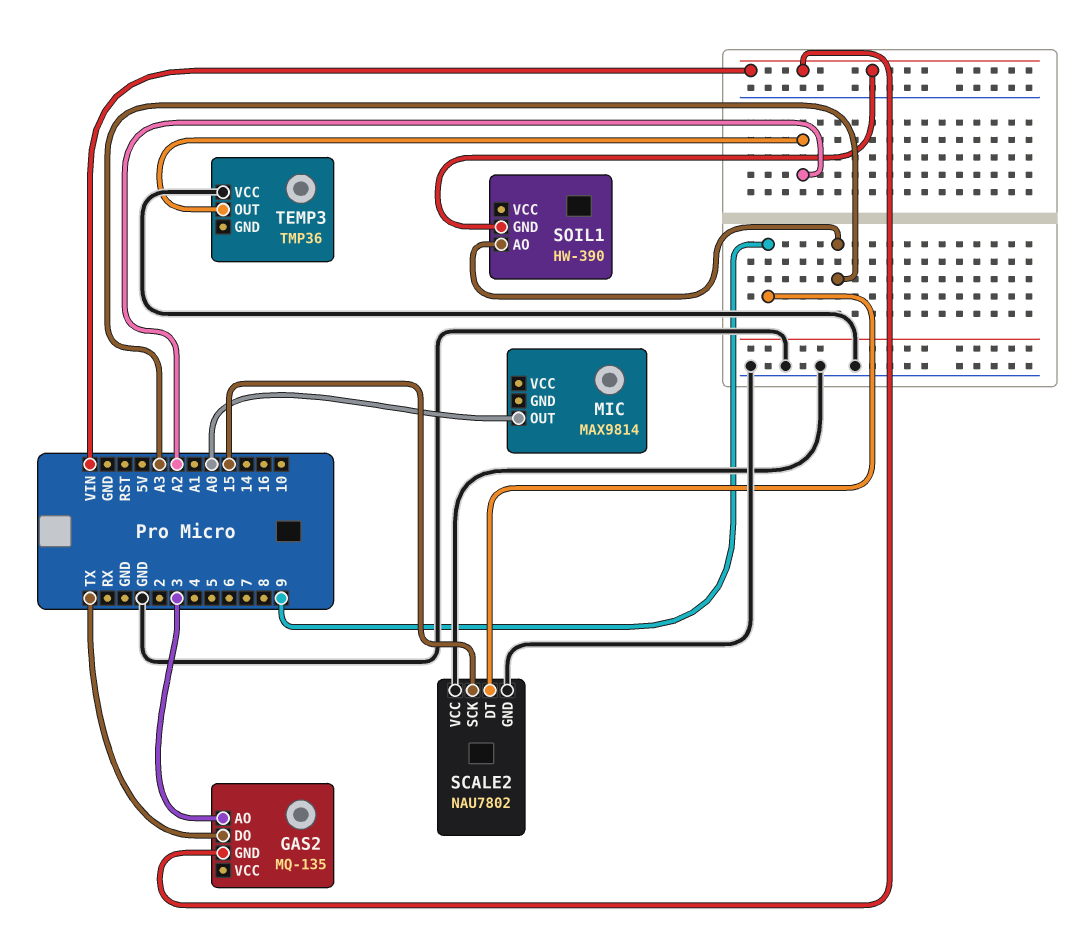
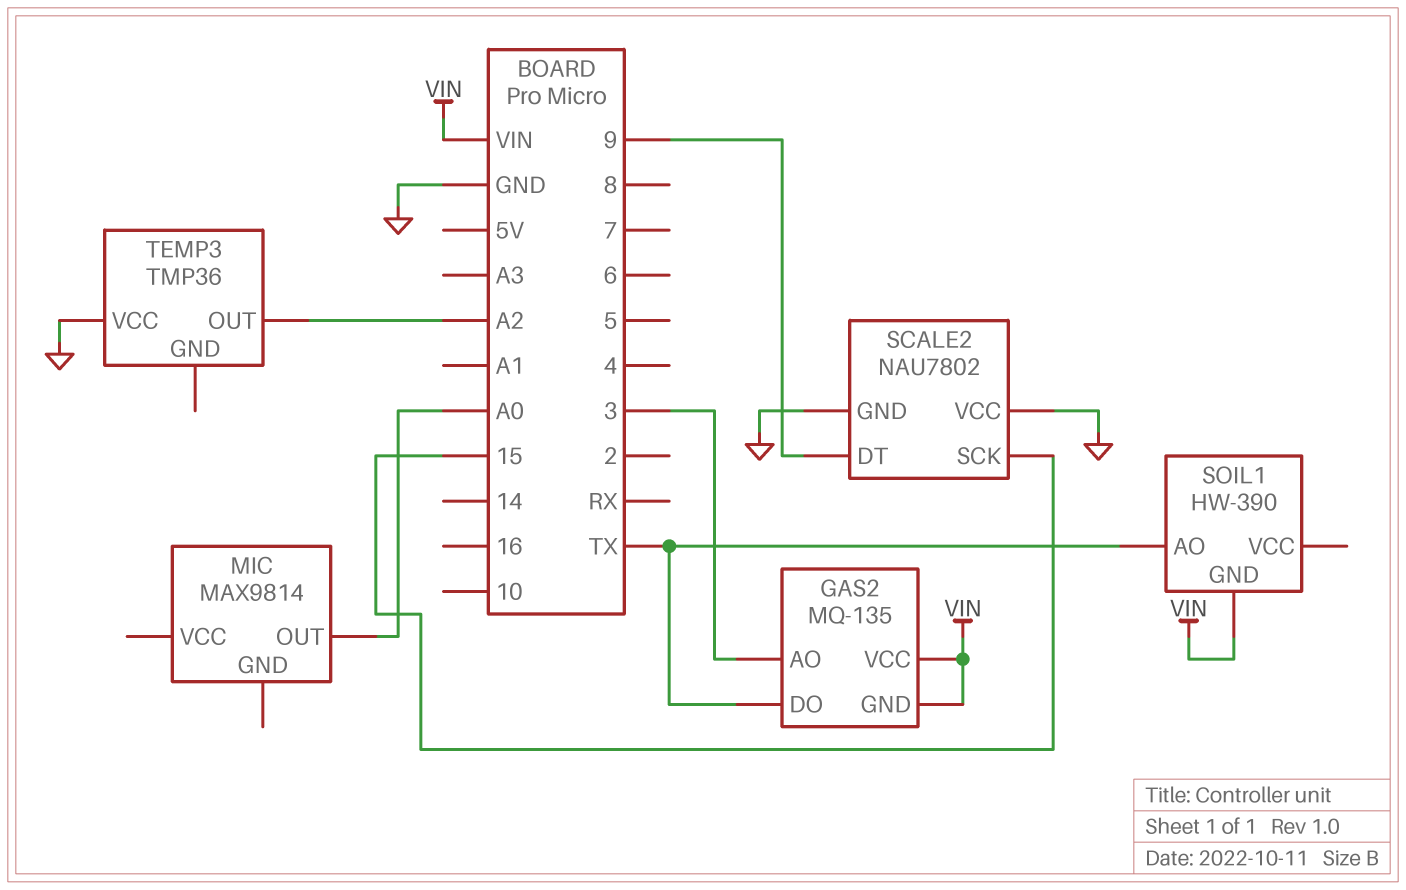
GAS2 pin VCC: none -> VIN
SOIL1 pin AO: A3 -> TX

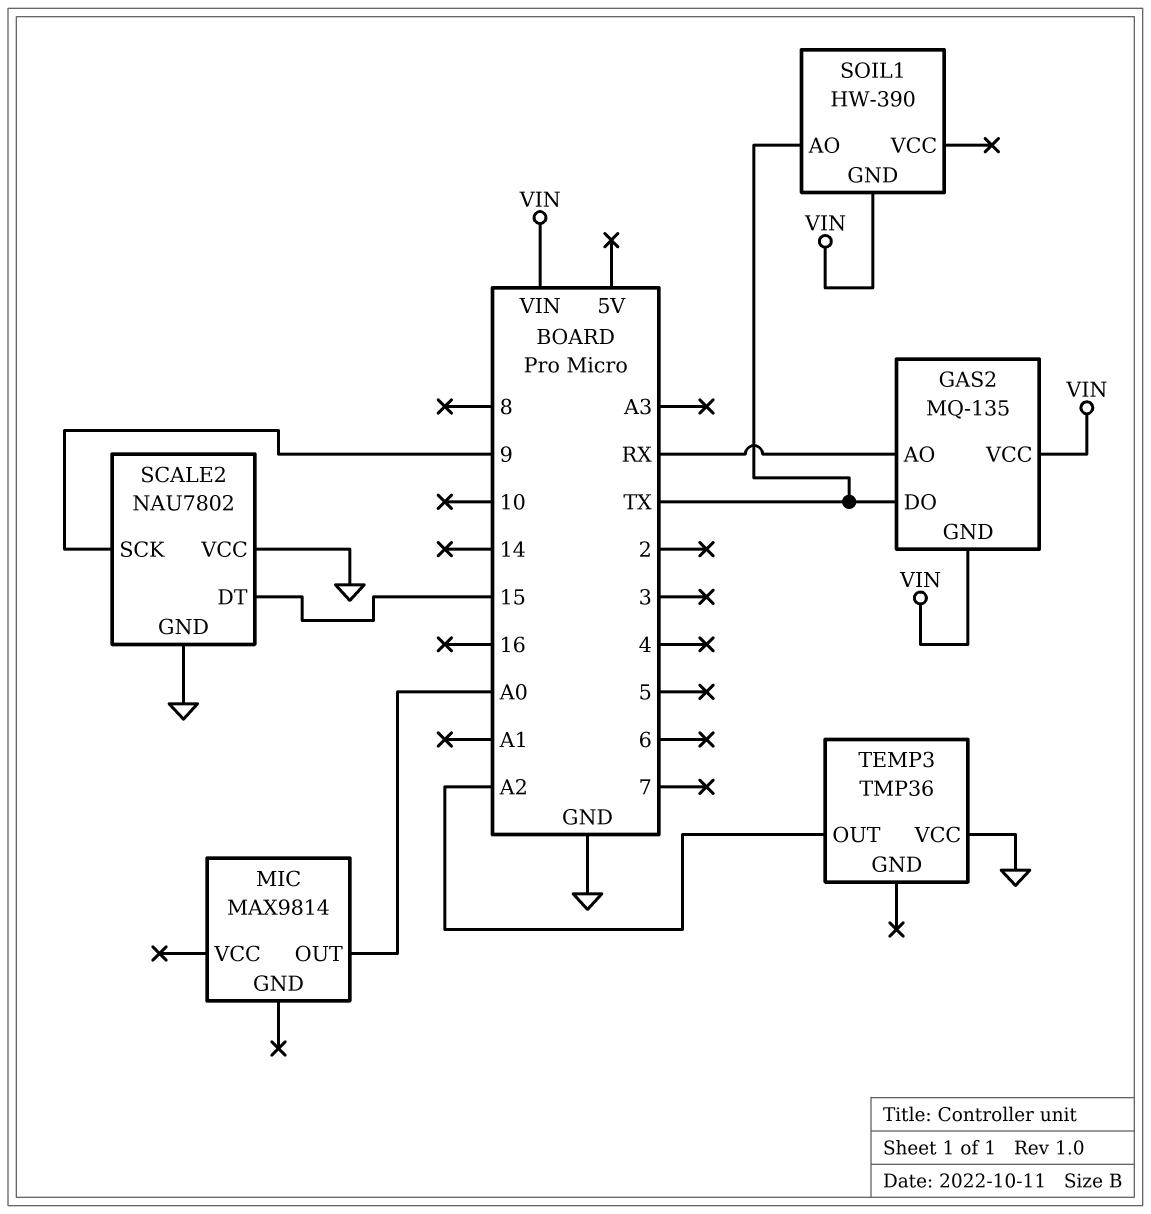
GAS2 pin AO: 3 -> RX
SCALE2 pin DT: 9 -> 15
SCALE2 pin SCK: 15 -> 9

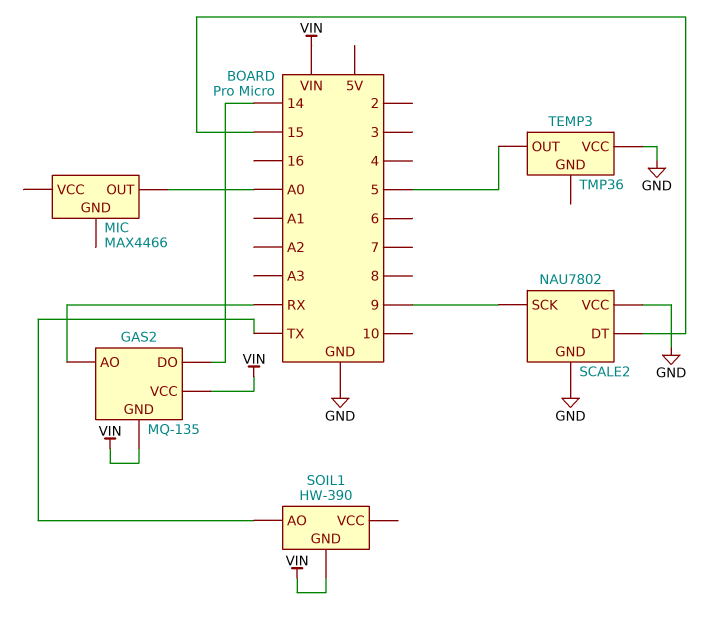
GAS2 pin DO: TX -> 14
MIC: MAX9814 -> MAX4466
TEMP3 pin OUT: A2 -> 5

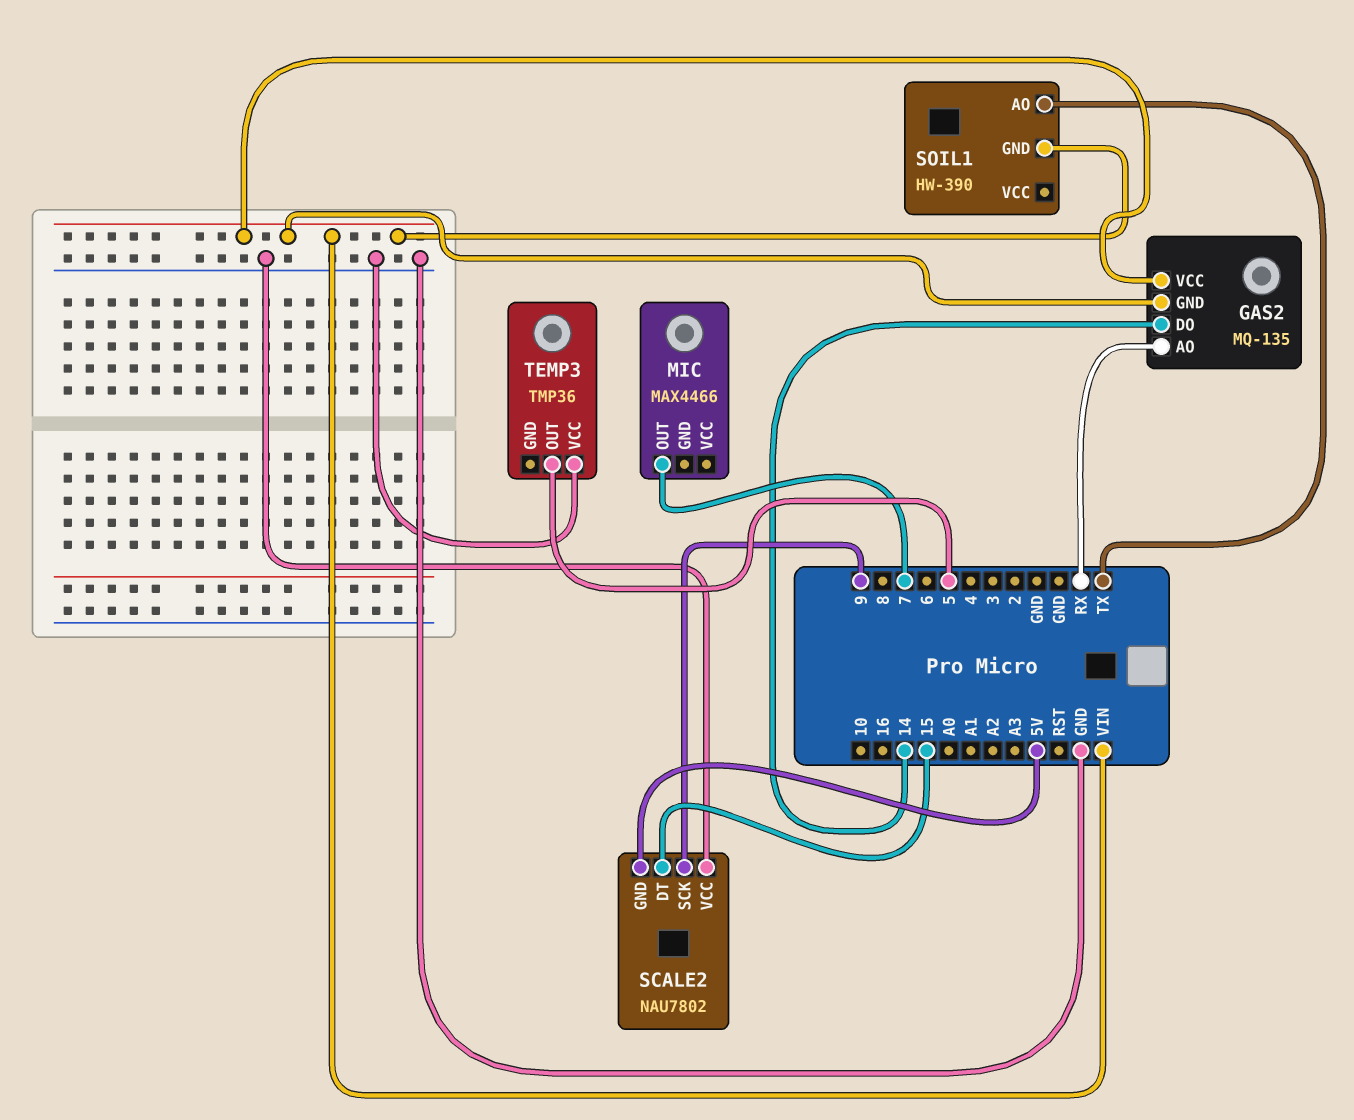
MIC pin OUT: A0 -> 7
SCALE2 pin GND: GND -> 5V

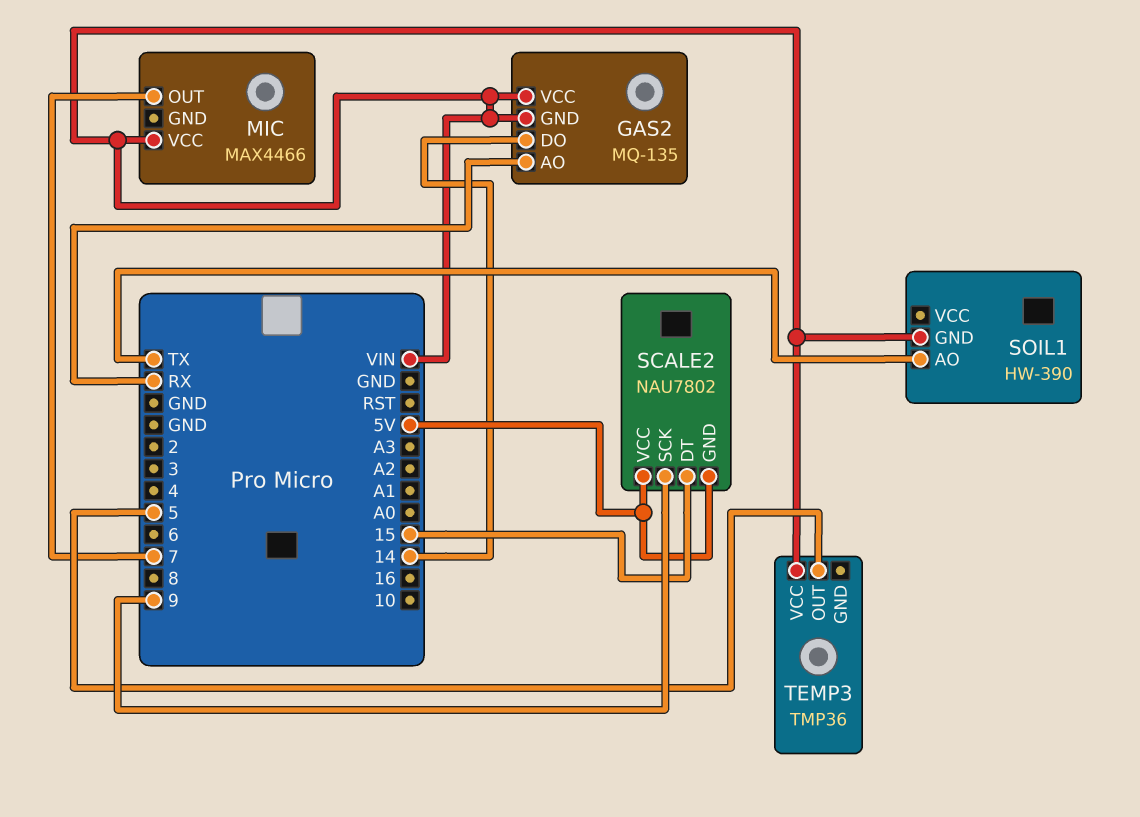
MIC pin VCC: none -> VIN
SCALE2 pin VCC: GND -> 5V
TEMP3 pin VCC: GND -> VIN

